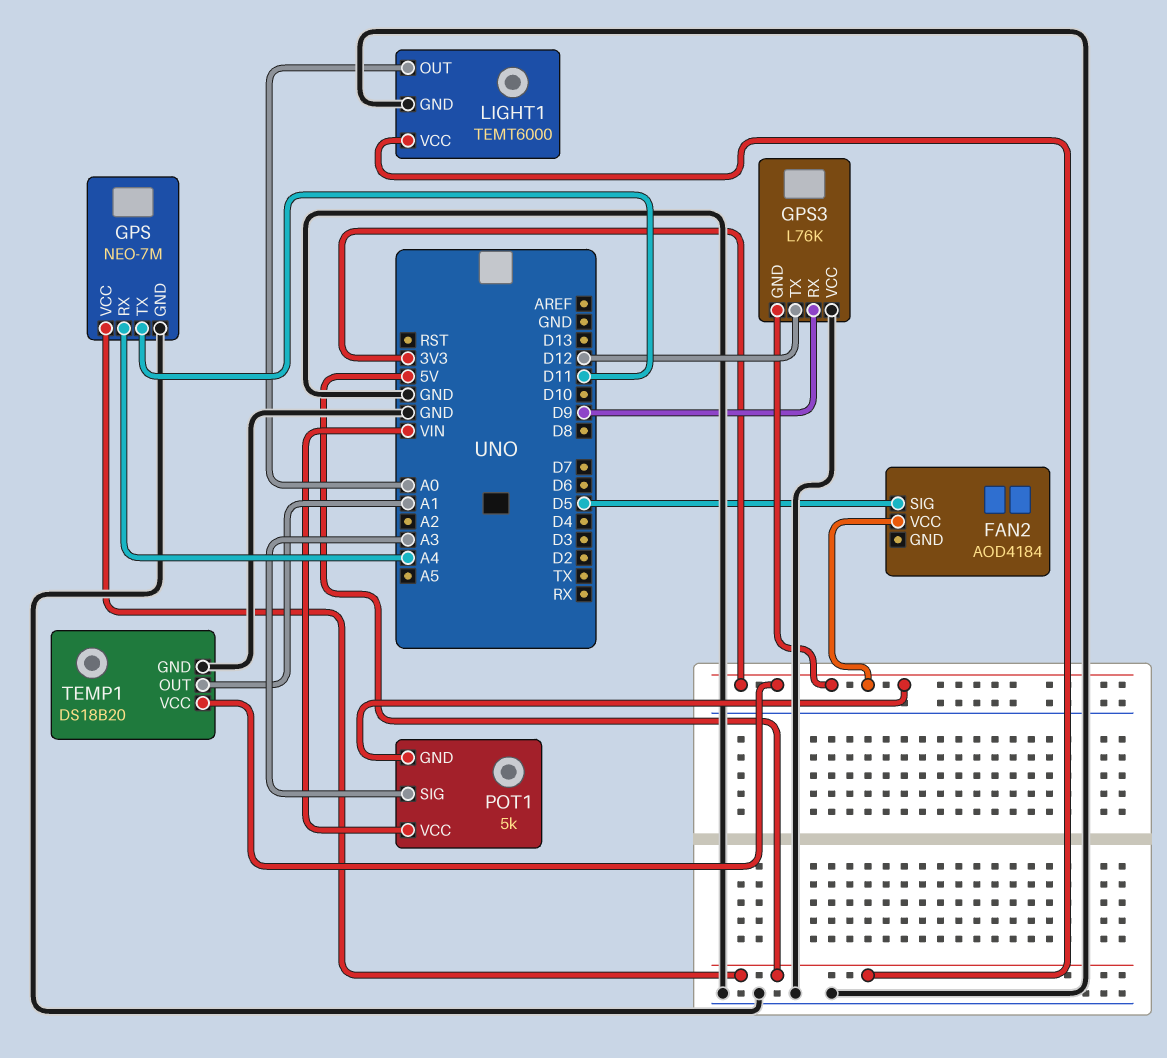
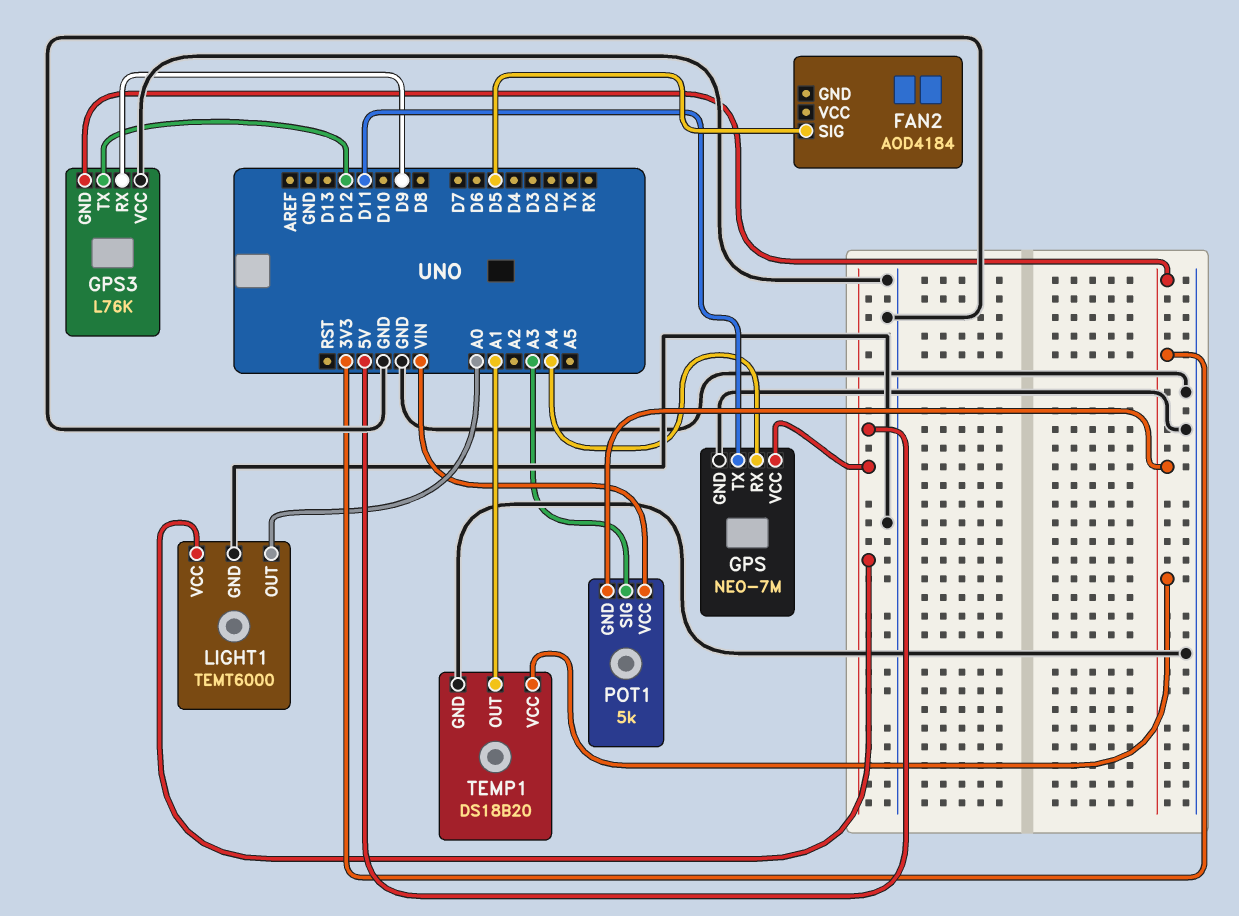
FAN2 pin VCC: 3V3 -> none

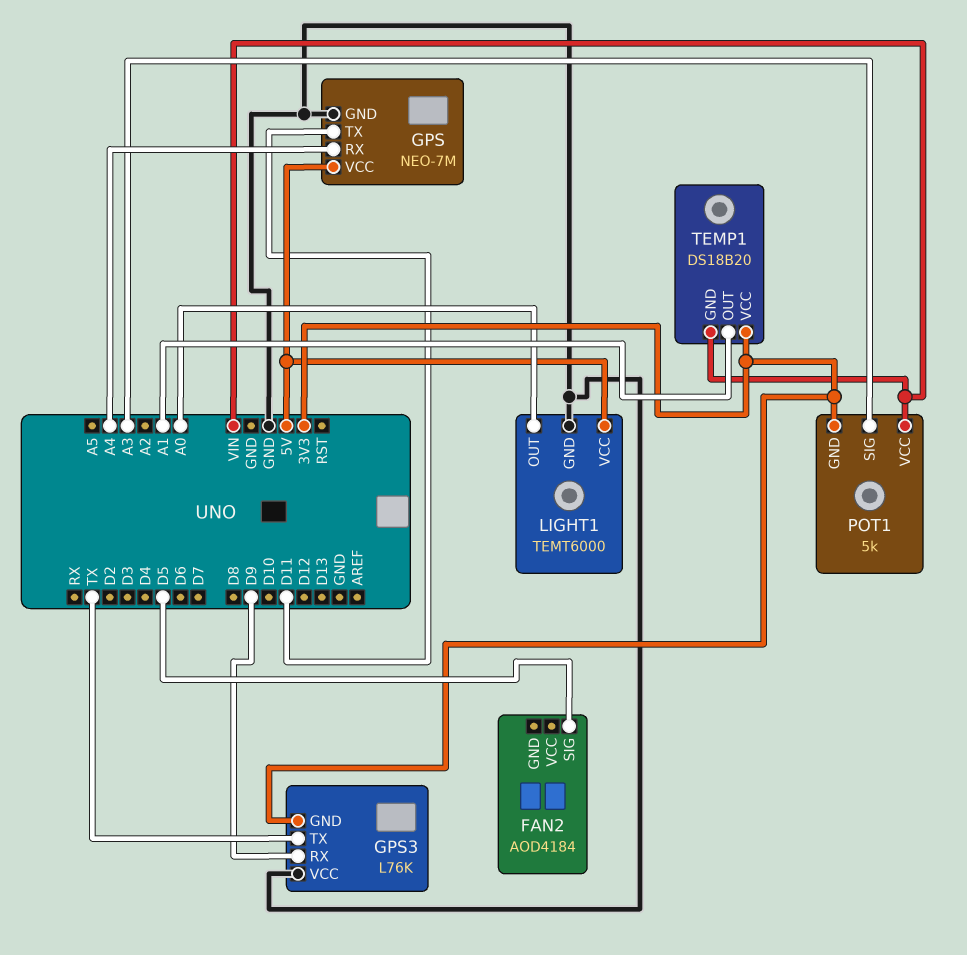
GPS3 pin TX: D12 -> TX
TEMP1 pin GND: GND -> VIN

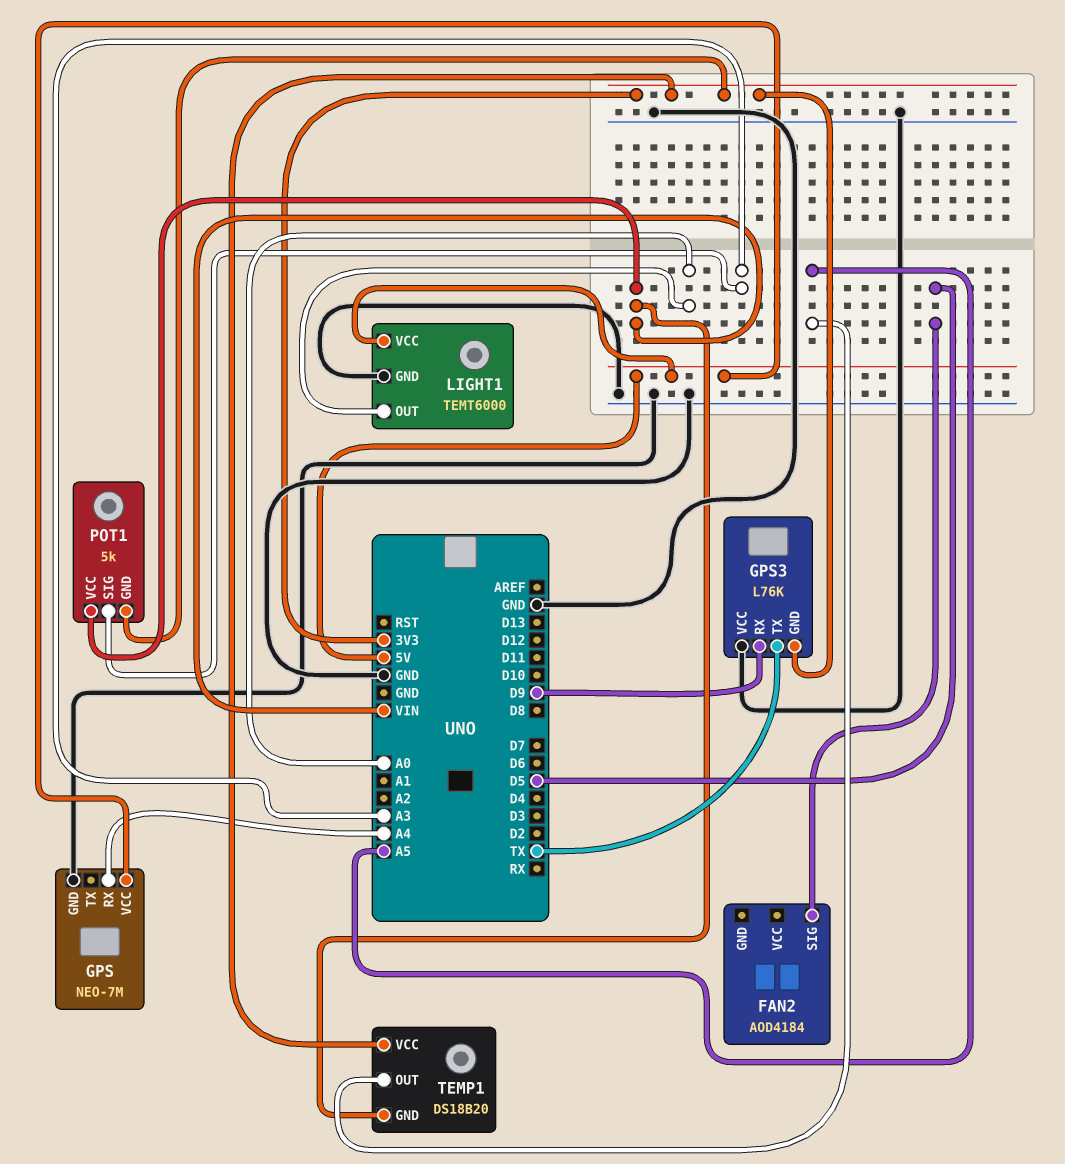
GPS pin TX: D11 -> none
TEMP1 pin OUT: A1 -> A5

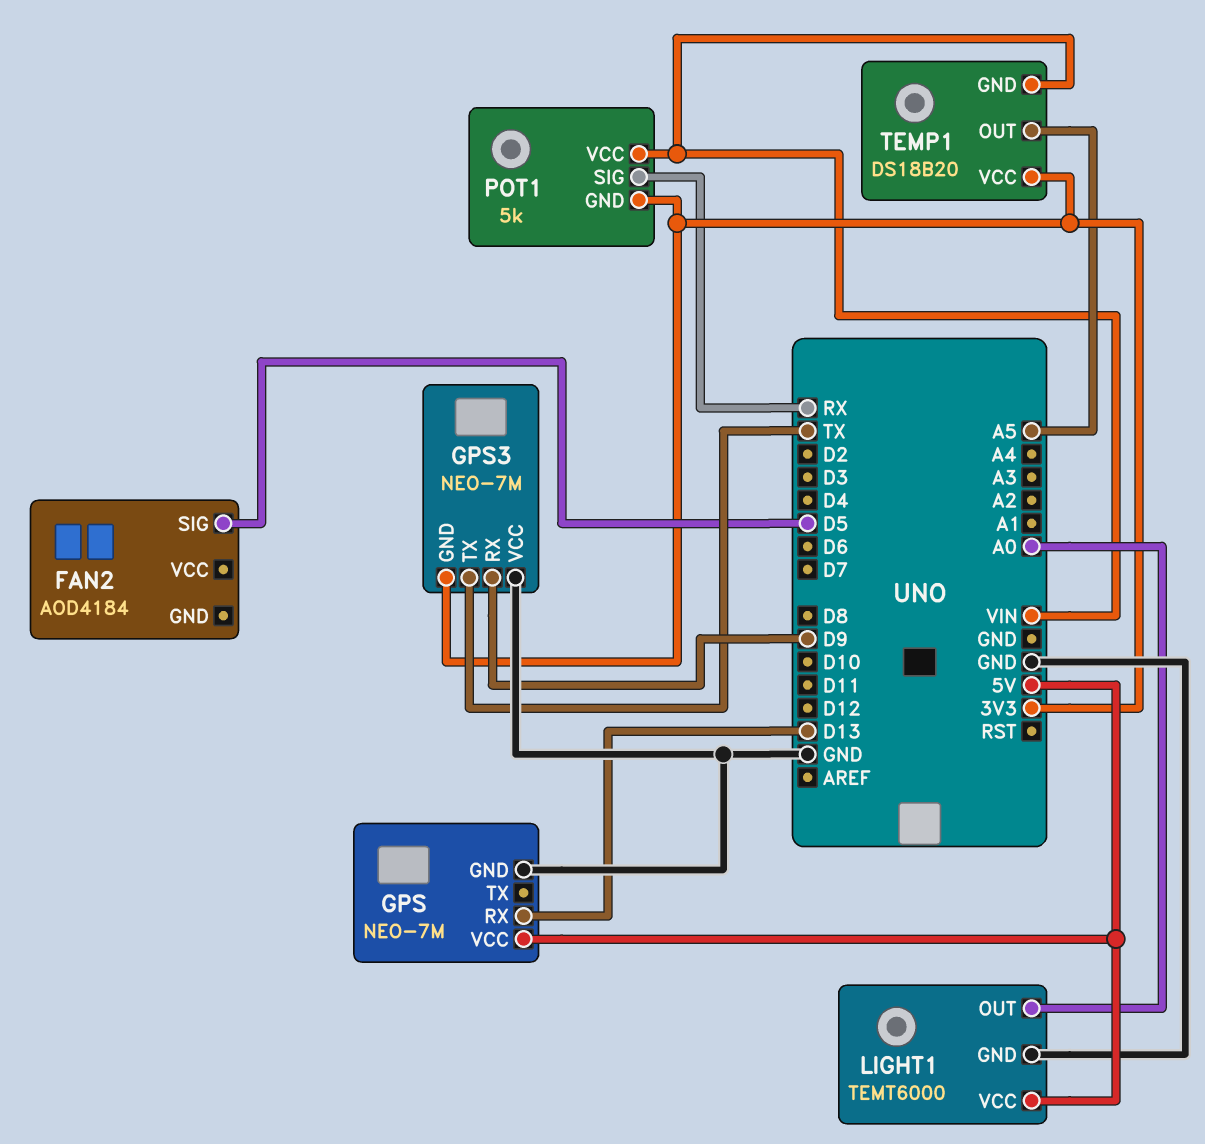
GPS pin RX: A4 -> D13
GPS3: L76K -> NEO-7M
POT1 pin SIG: A3 -> RX

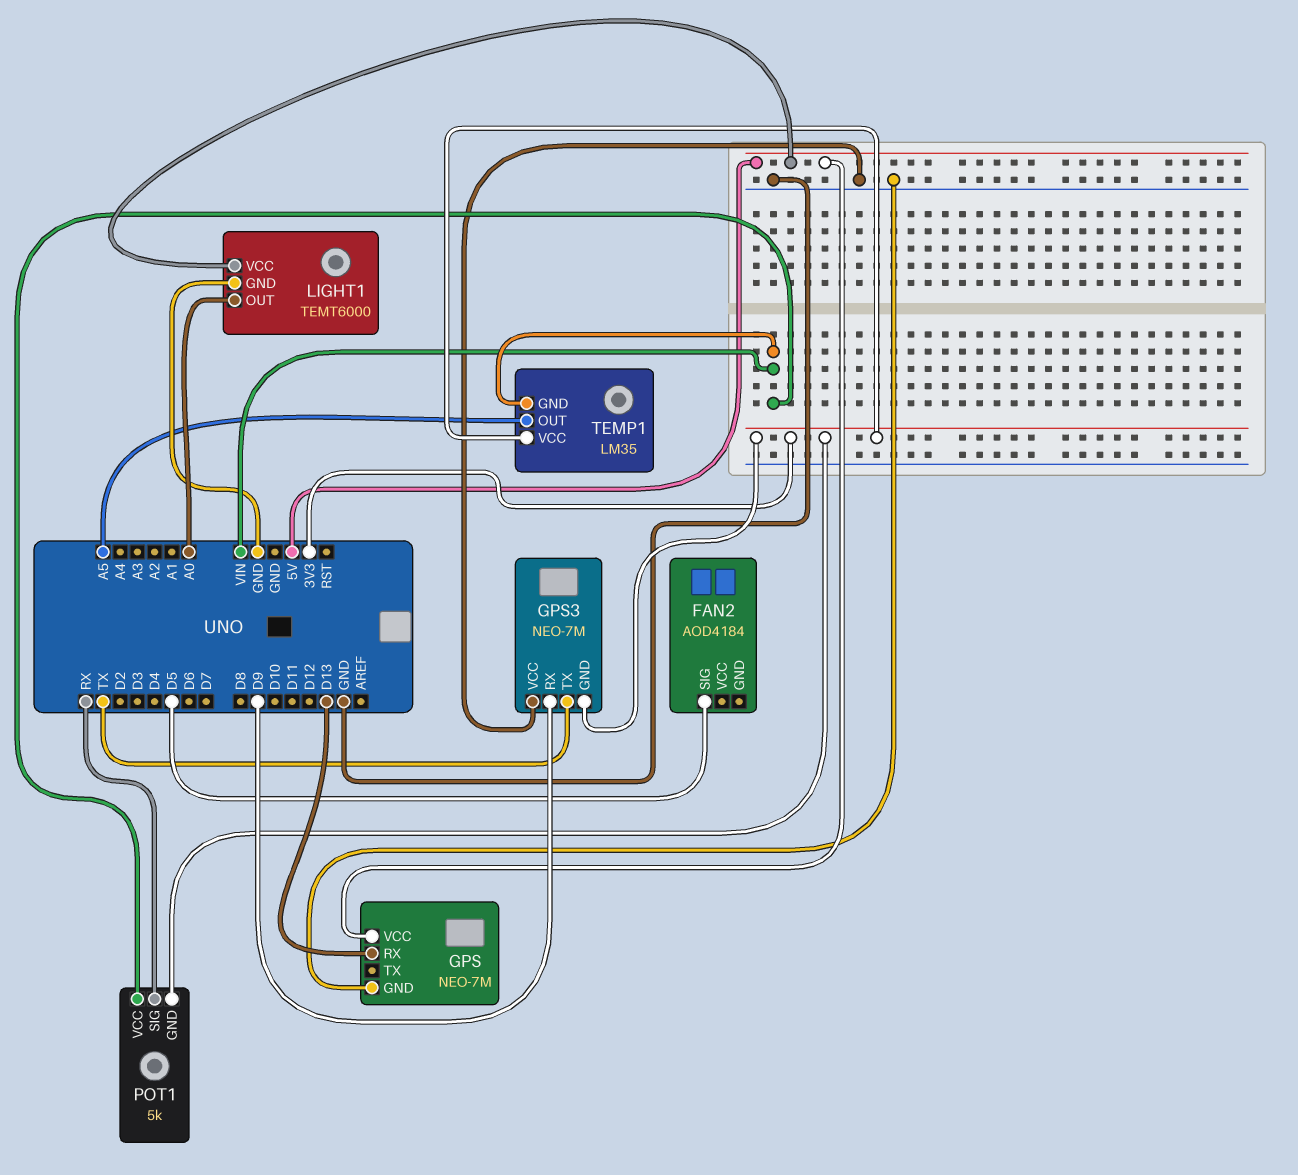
TEMP1: DS18B20 -> LM35

